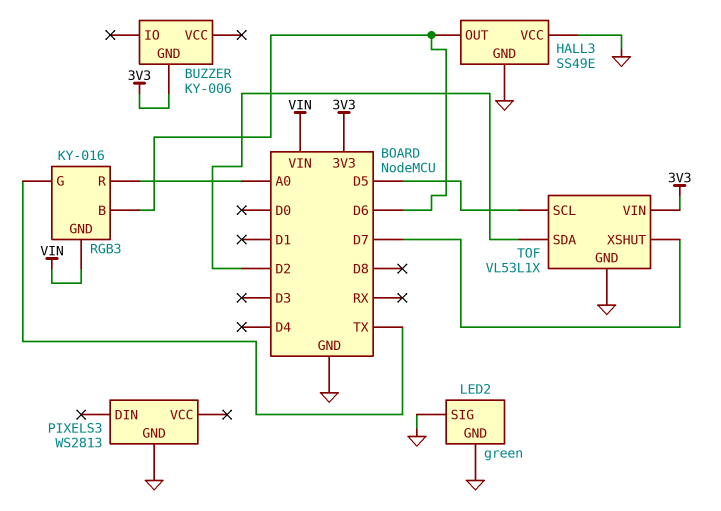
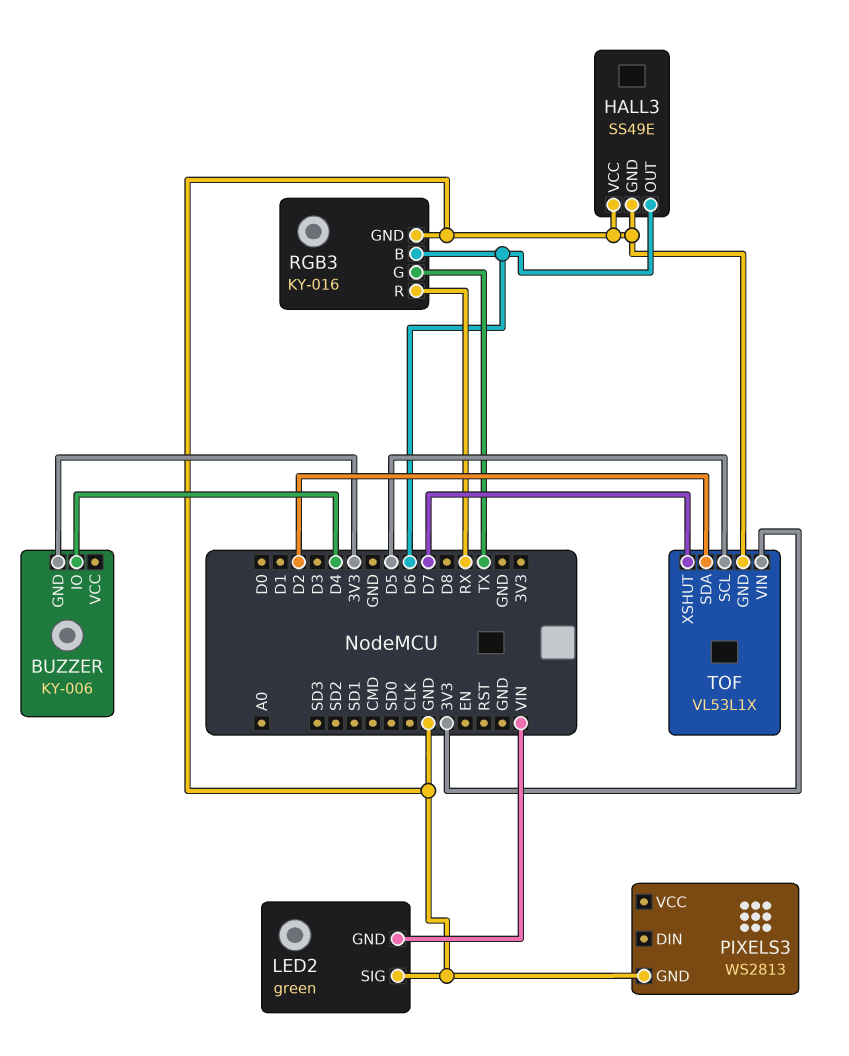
BUZZER pin IO: none -> D4
LED2 pin GND: GND -> VIN
RGB3 pin GND: VIN -> GND
RGB3 pin R: A0 -> RX

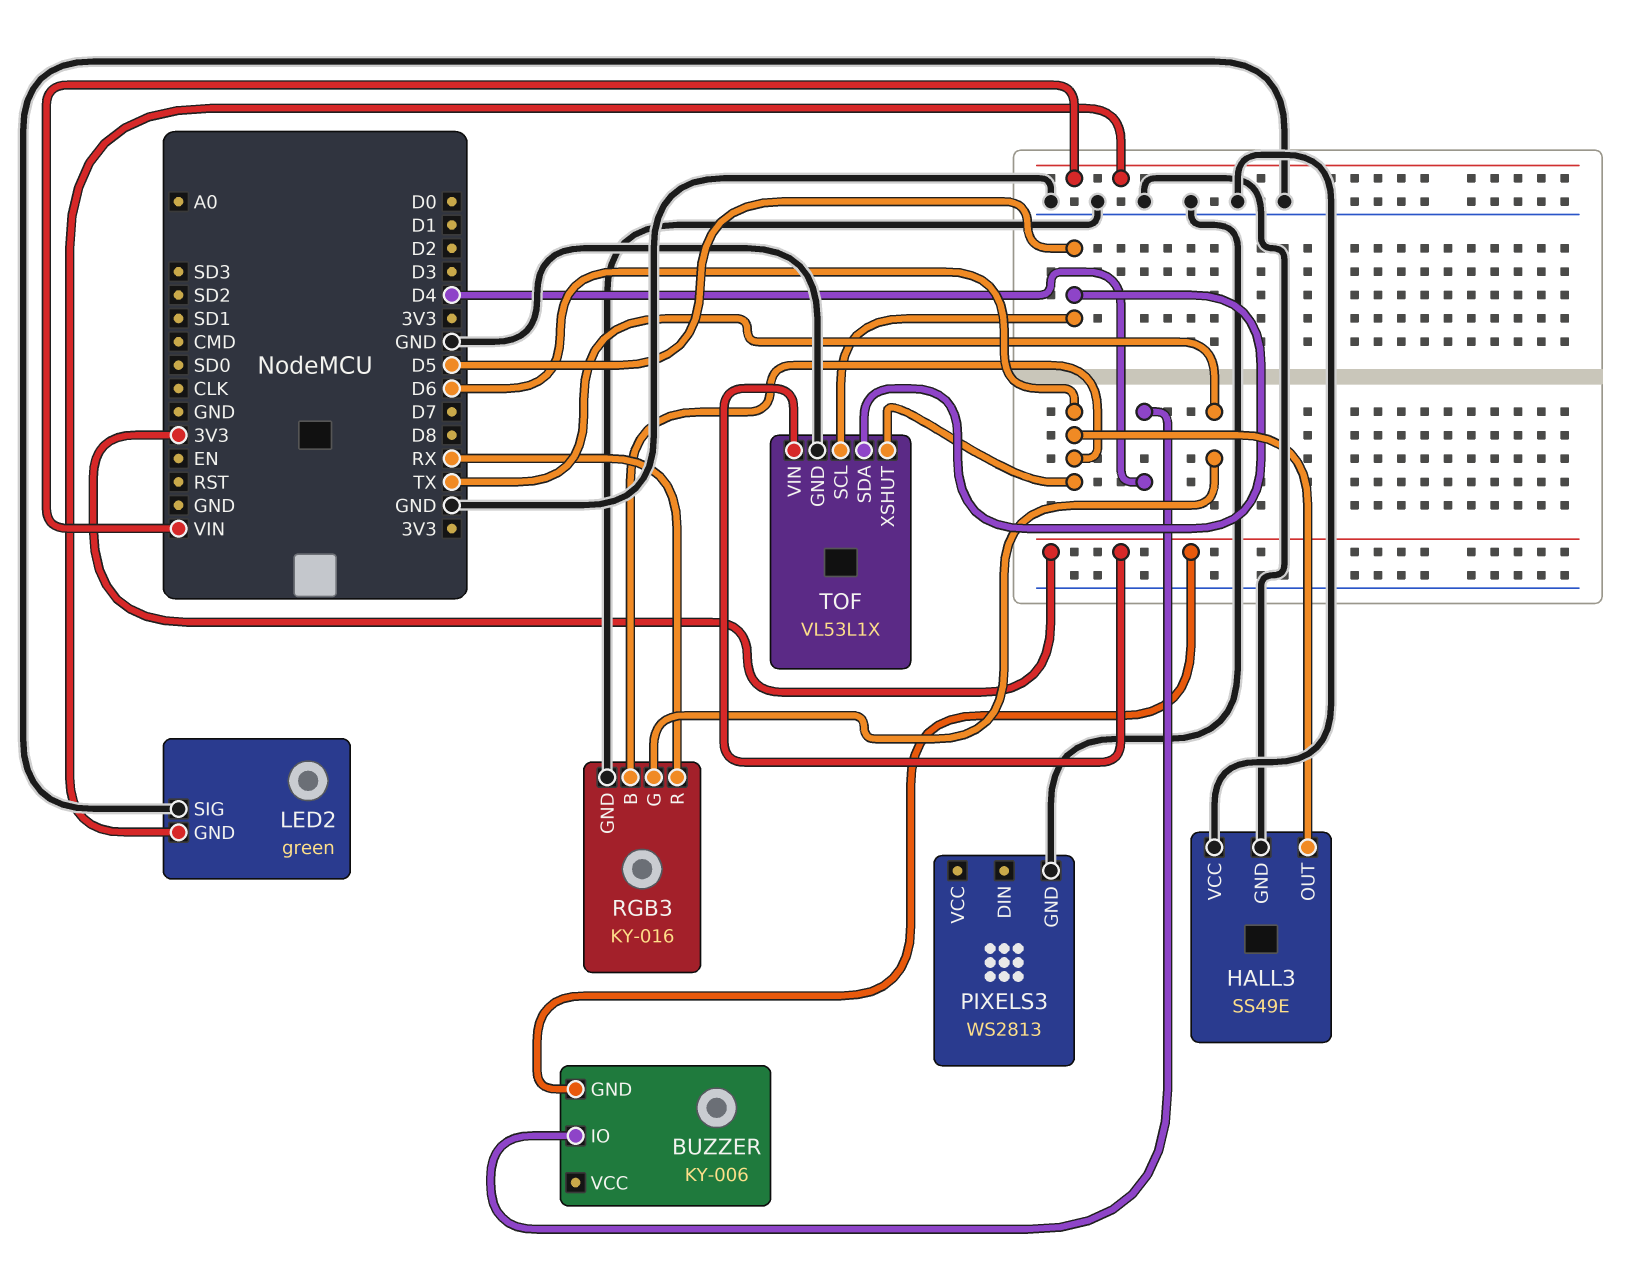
TOF pin SDA: D2 -> D5
TOF pin XSHUT: D7 -> D6

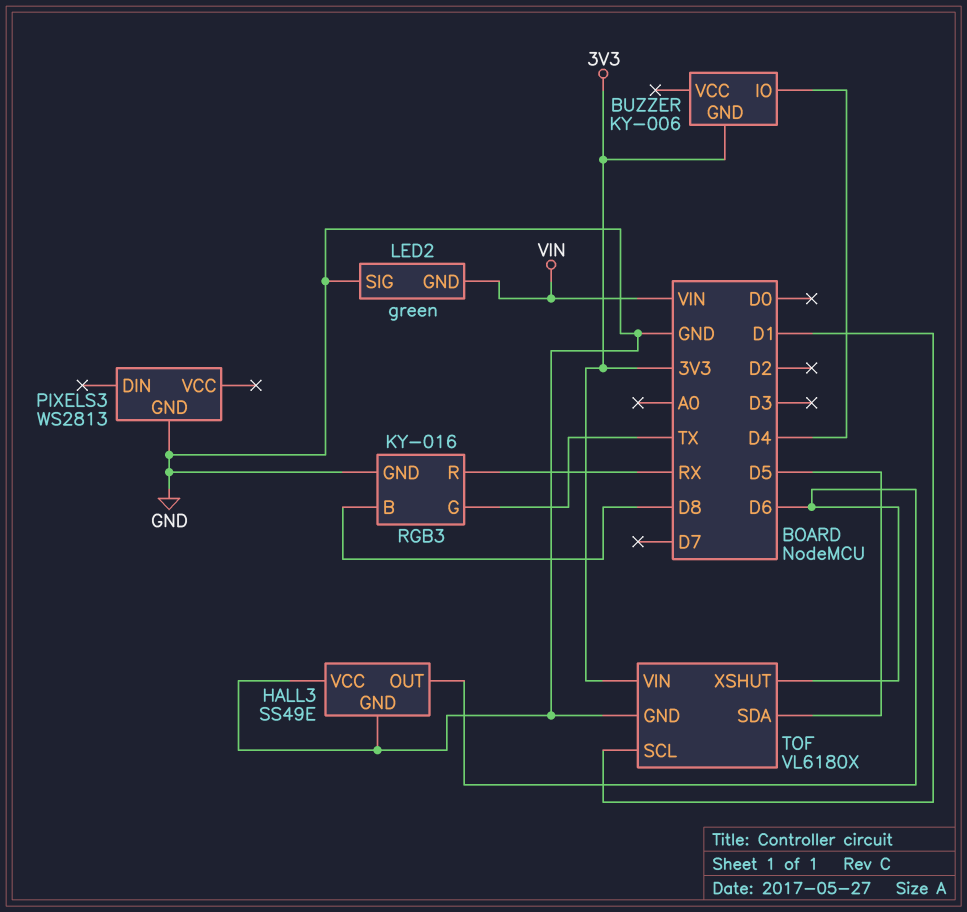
RGB3 pin B: D6 -> D8
TOF: VL53L1X -> VL6180X
TOF pin SCL: D5 -> D1

